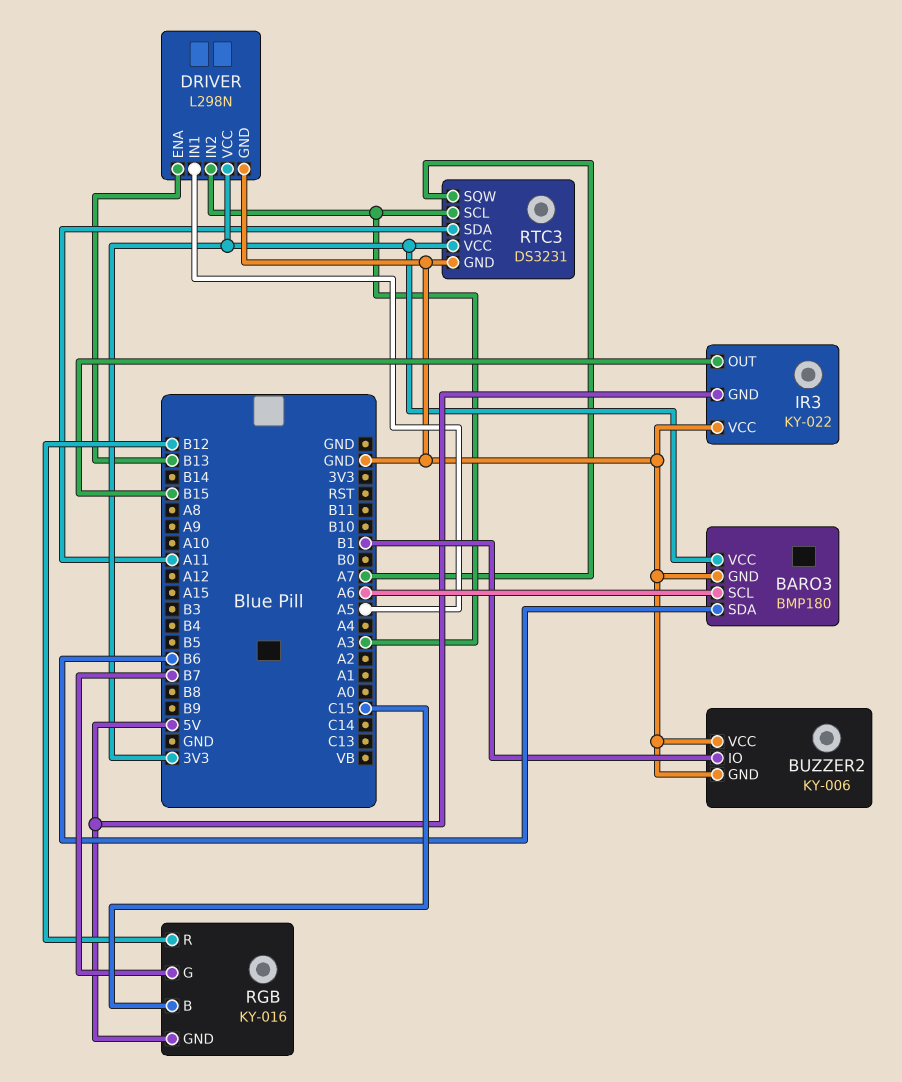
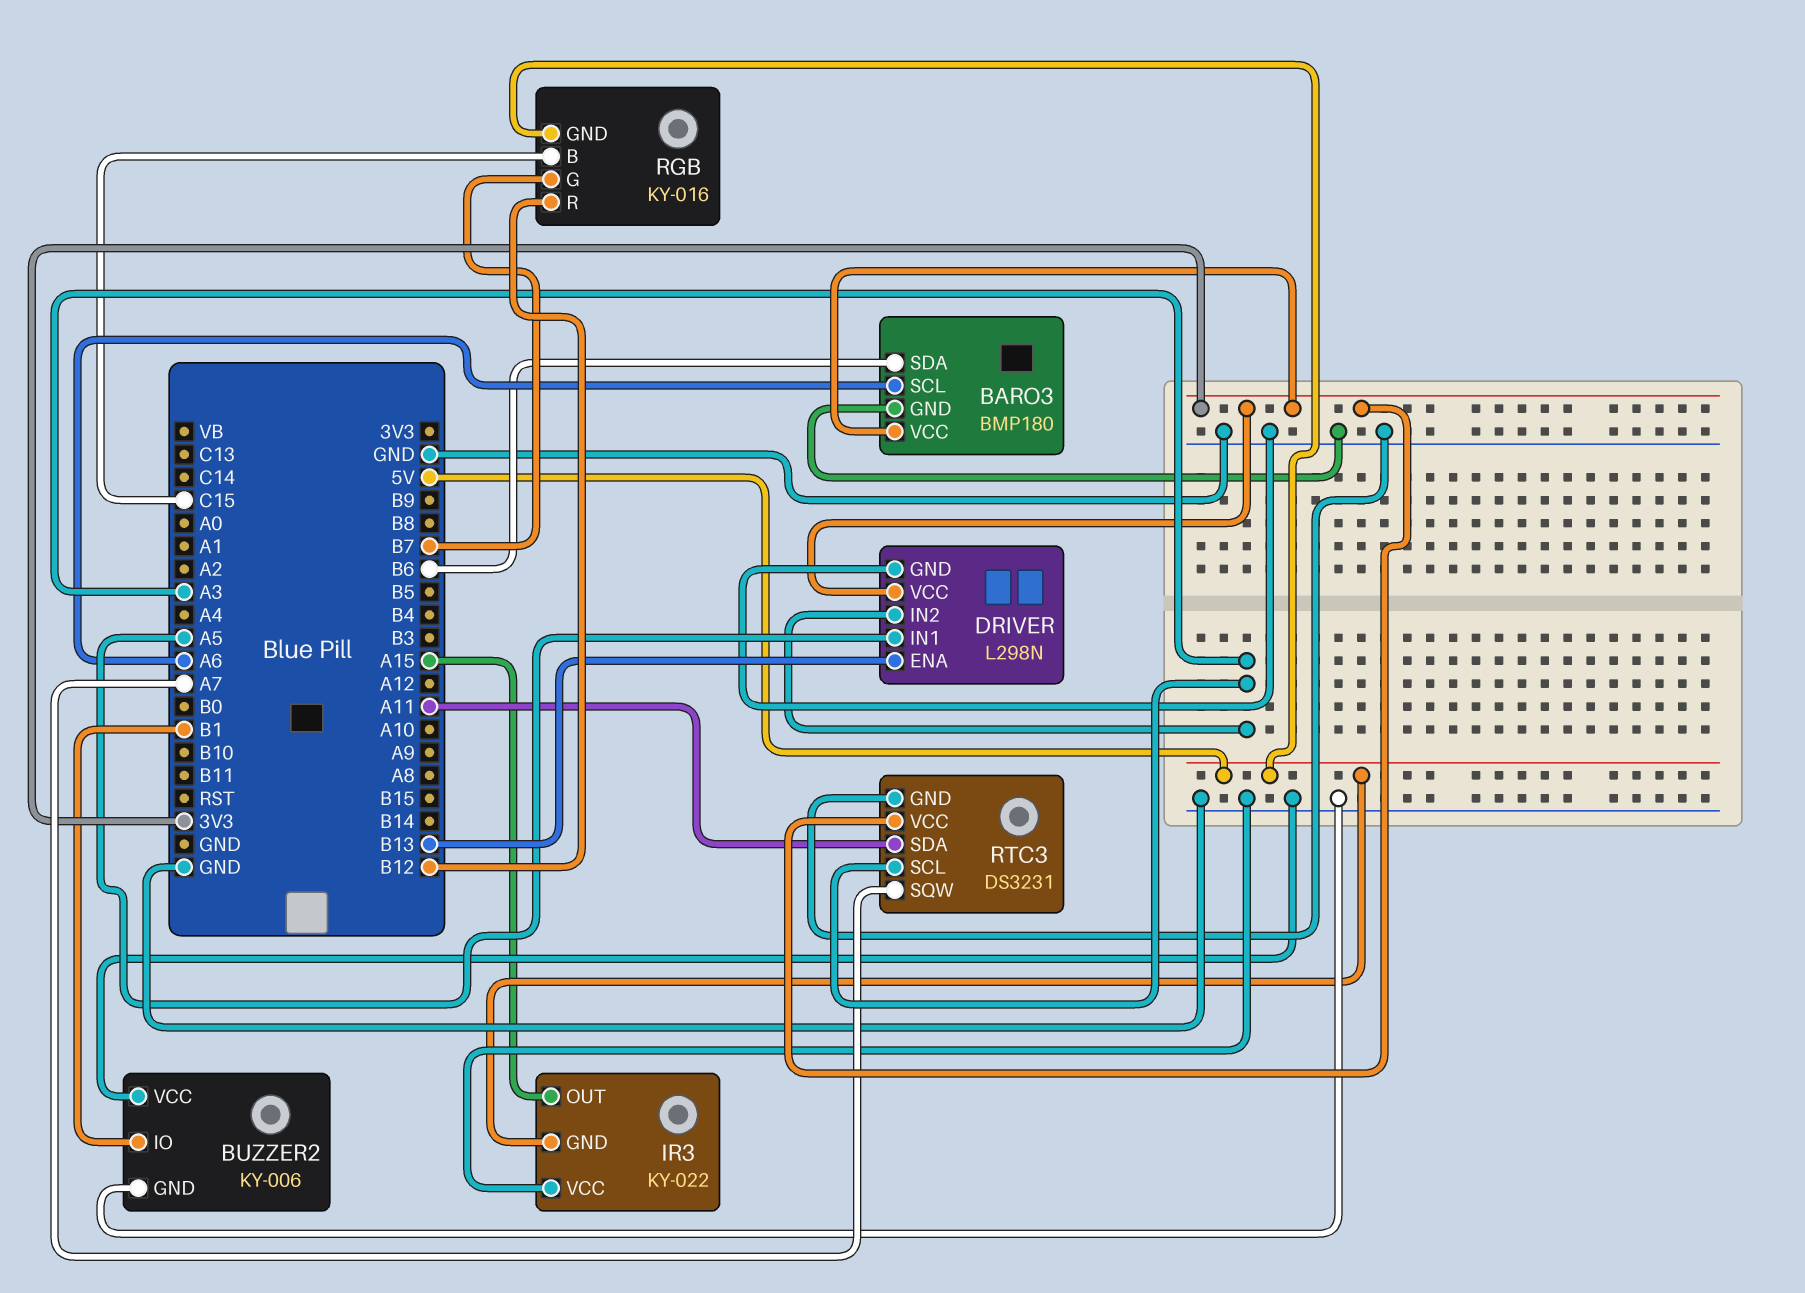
IR3 pin OUT: B15 -> A15

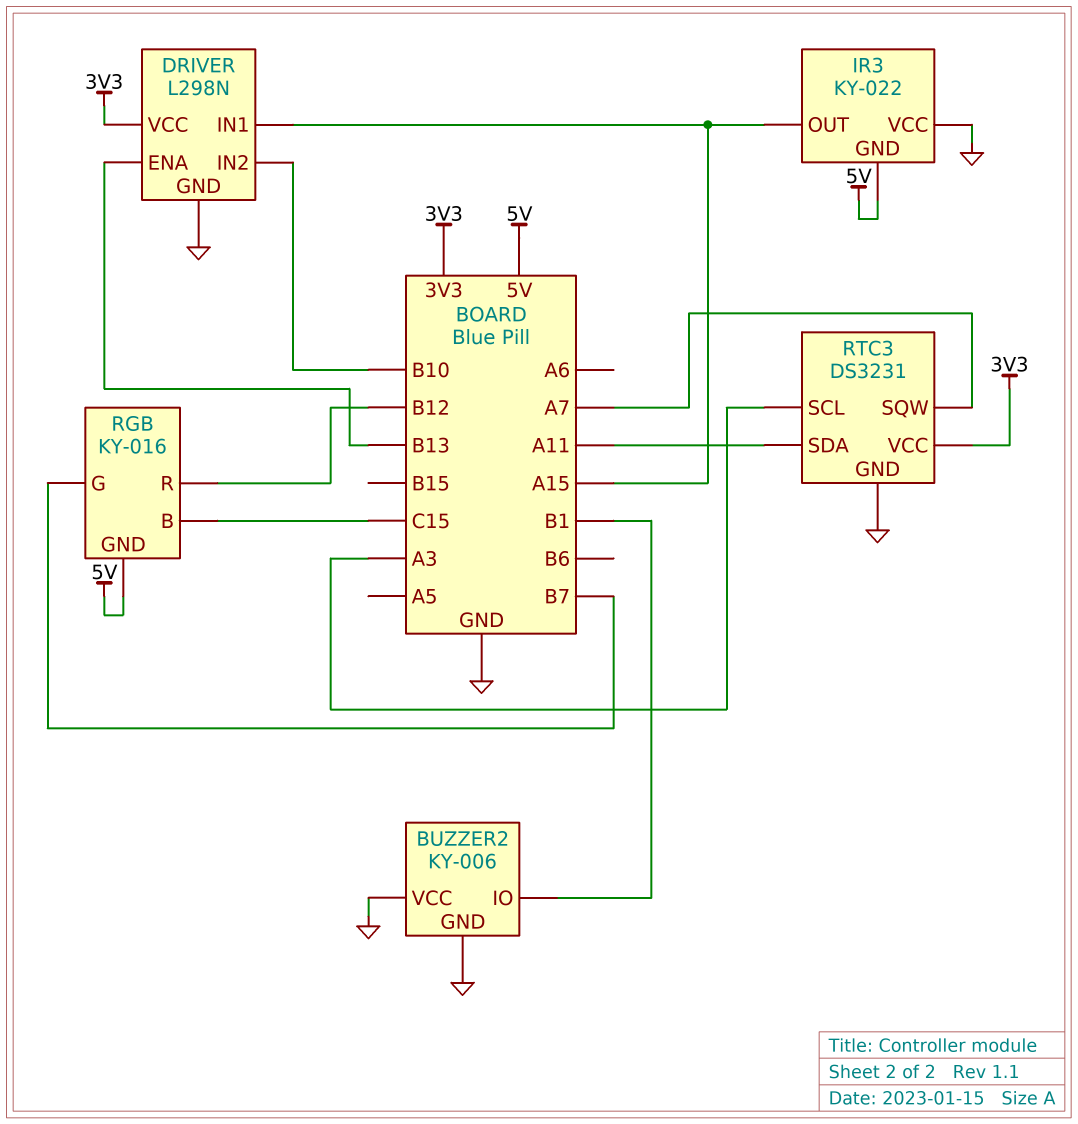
BARO3: BMP180 -> none
BARO3 pin GND: GND -> none
BARO3 pin SCL: A6 -> none
BARO3 pin SDA: B6 -> none
BARO3 pin VCC: 3V3 -> none
DRIVER pin IN1: A5 -> A15
DRIVER pin IN2: A3 -> B10

